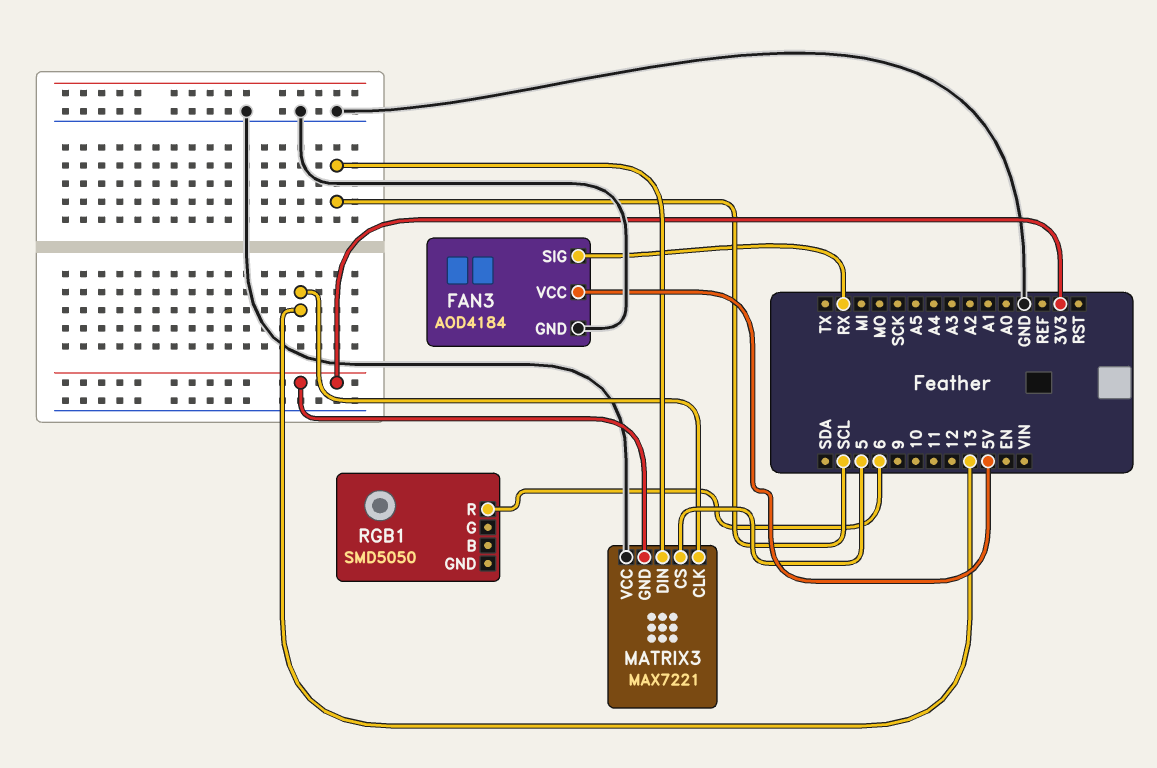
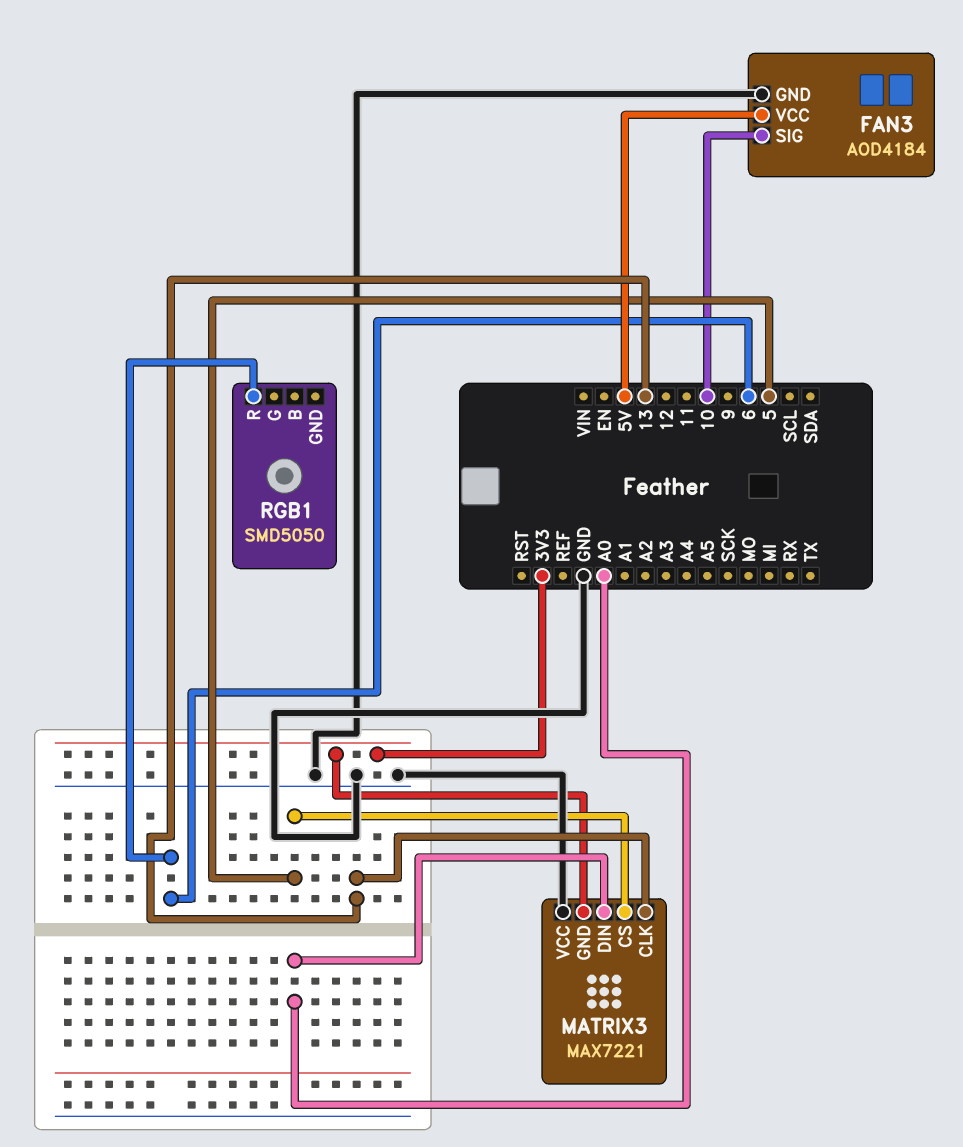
FAN3 pin SIG: RX -> 10
MATRIX3 pin DIN: SCL -> A0

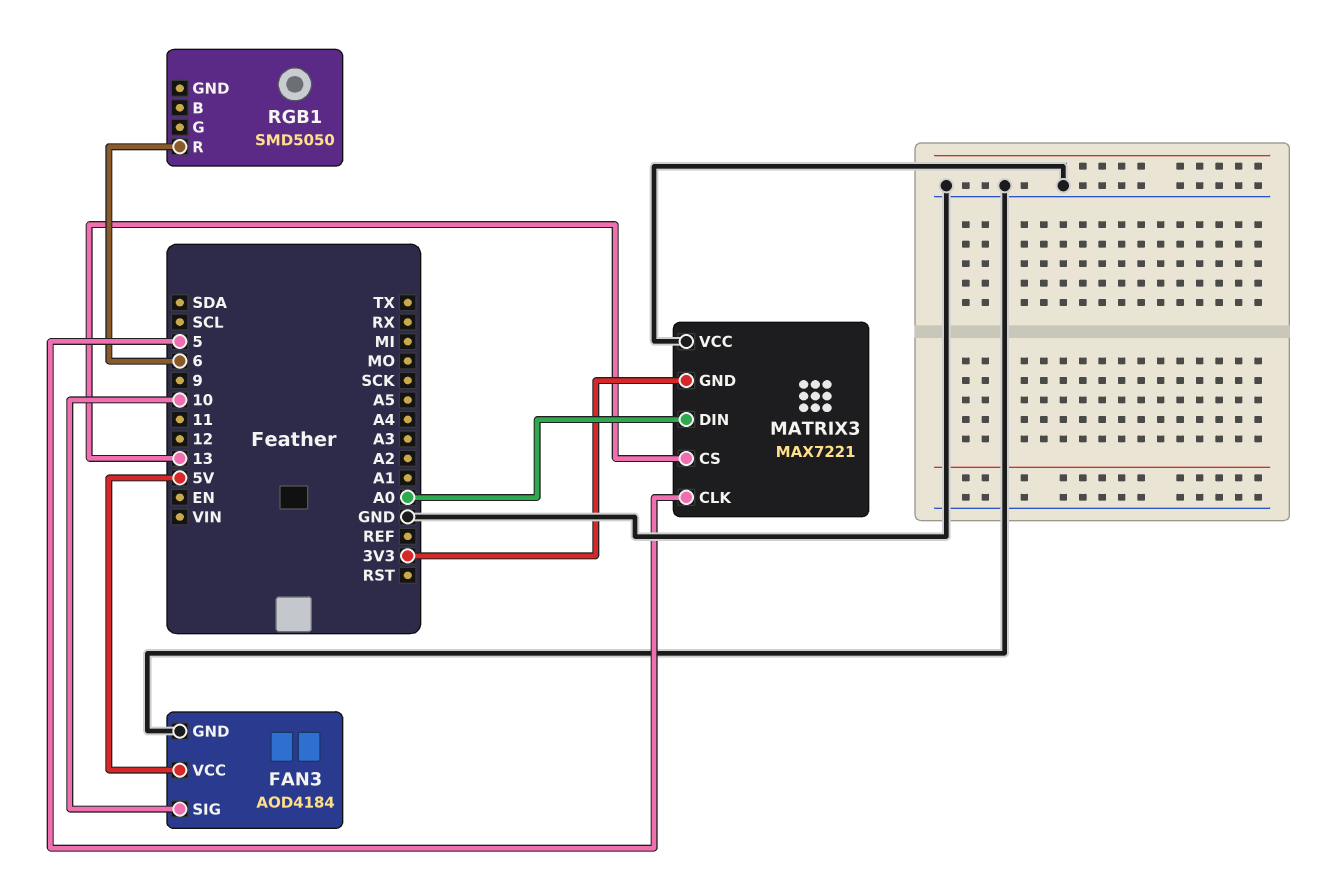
MATRIX3 pin CLK: 13 -> 5
MATRIX3 pin CS: 5 -> 13

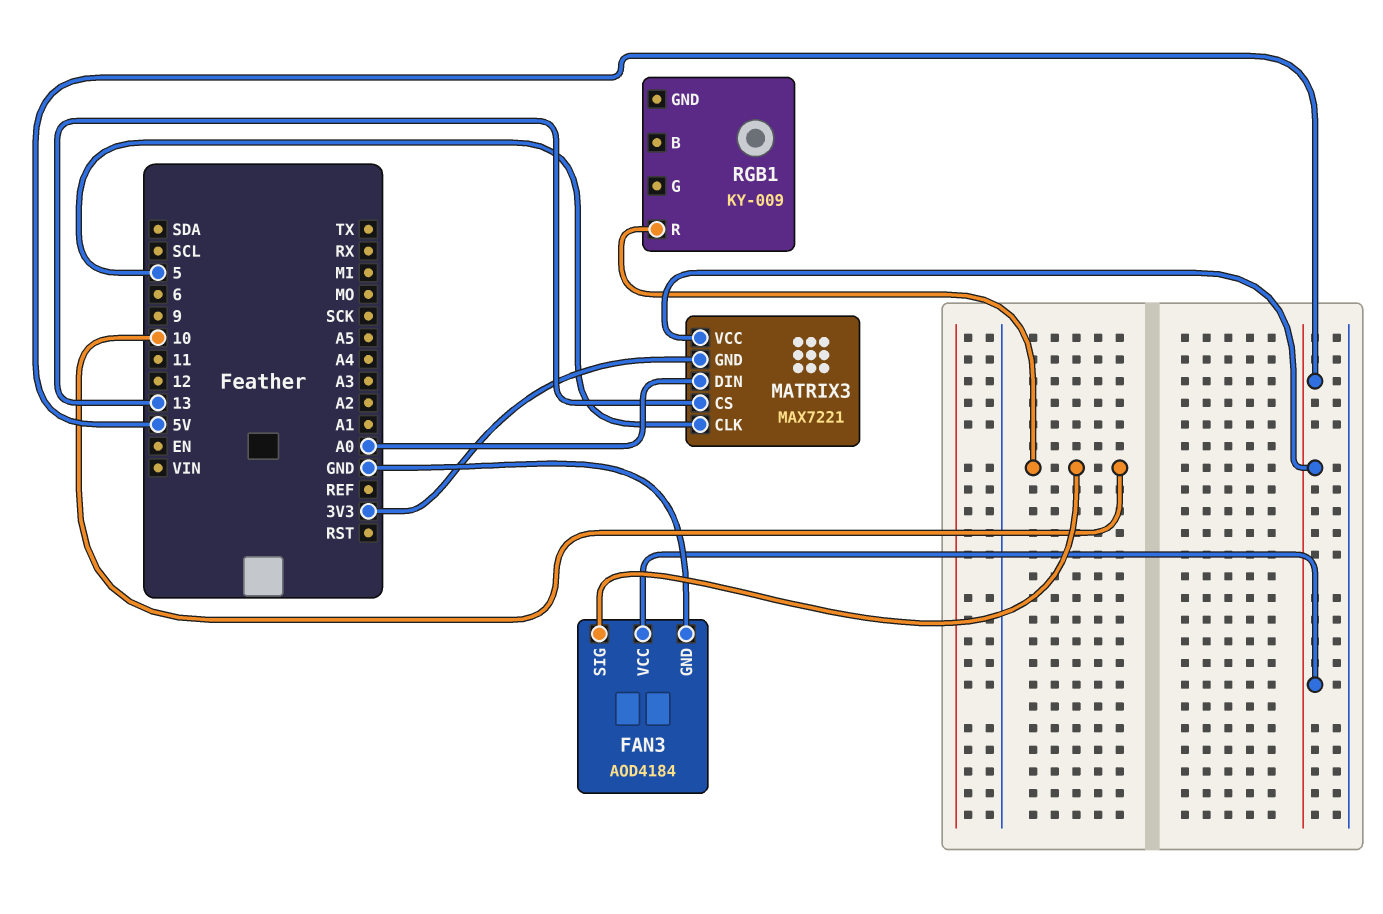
MATRIX3 pin VCC: GND -> 5V
RGB1: SMD5050 -> KY-009
RGB1 pin R: 6 -> 10

